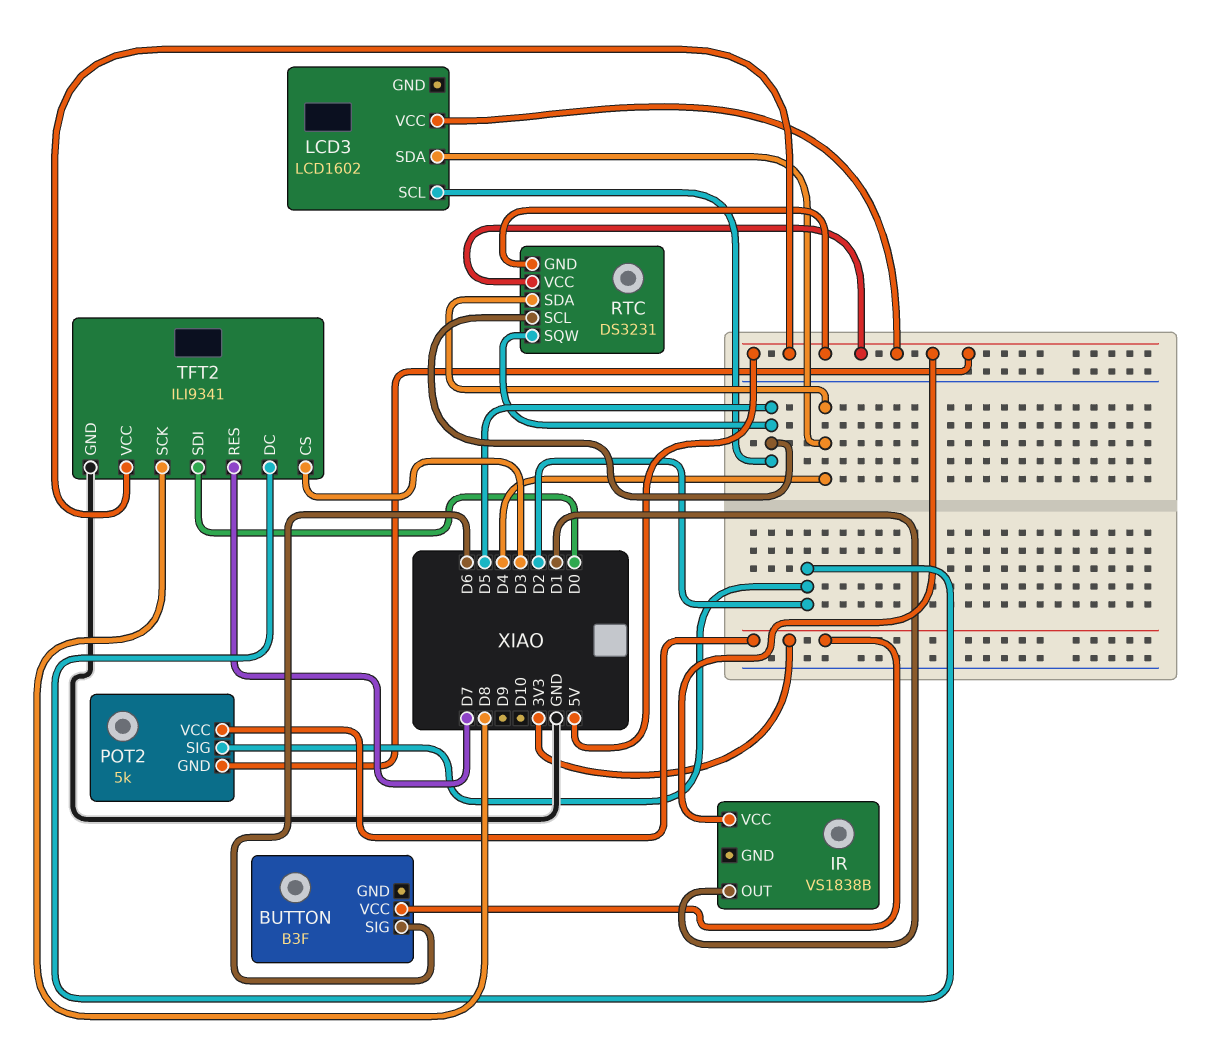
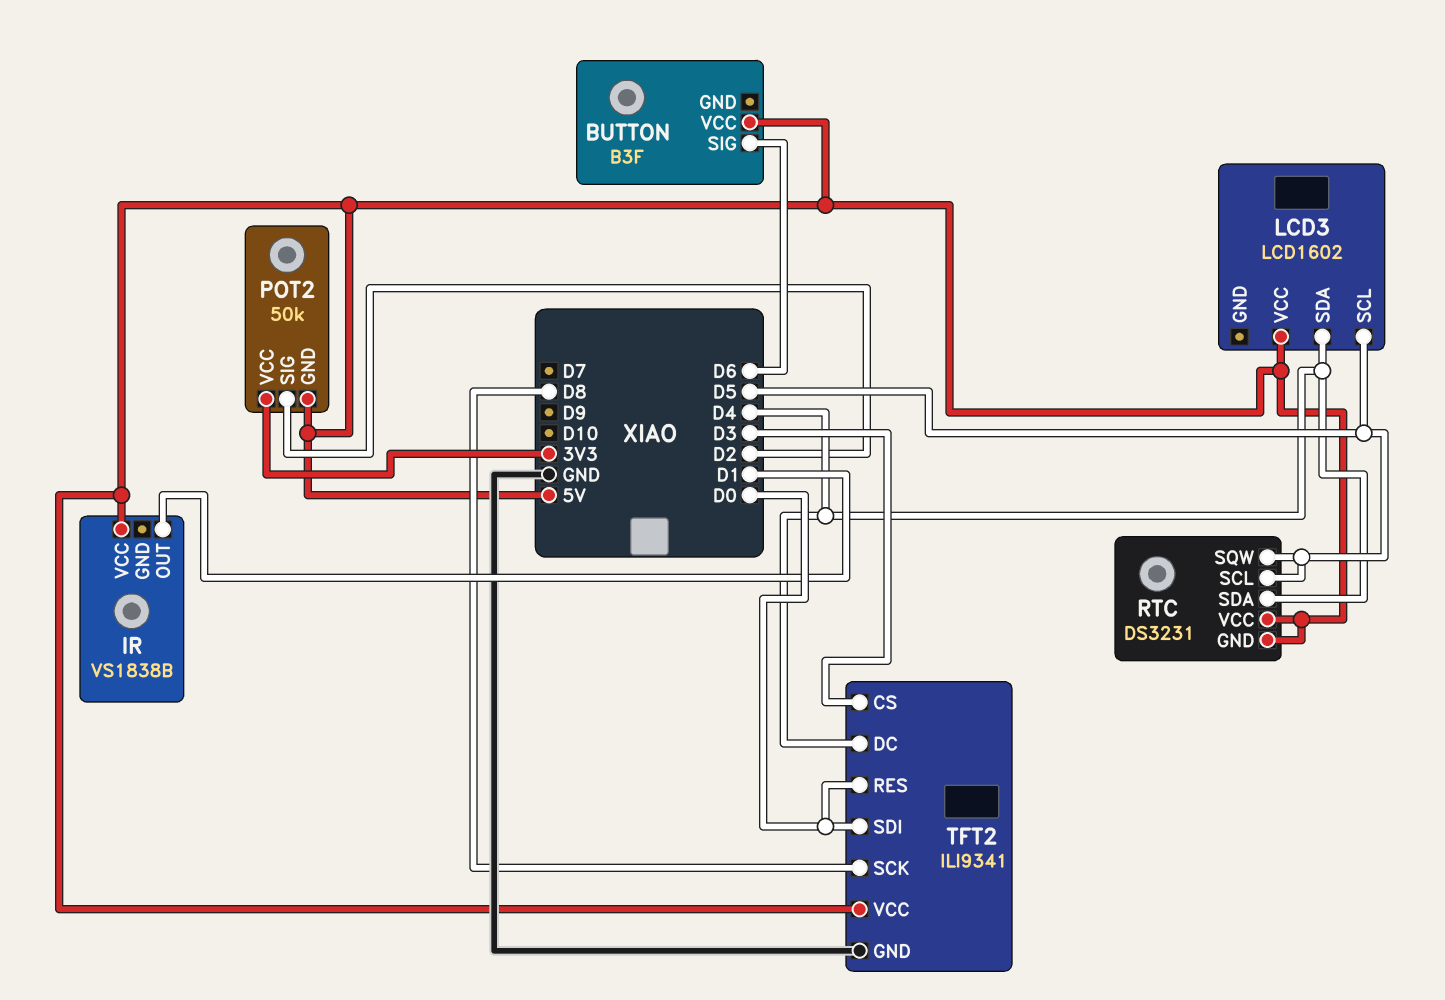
BUTTON pin VCC: 3V3 -> 5V
POT2: 5k -> 50k
TFT2 pin DC: D2 -> D4
TFT2 pin RES: D7 -> D0

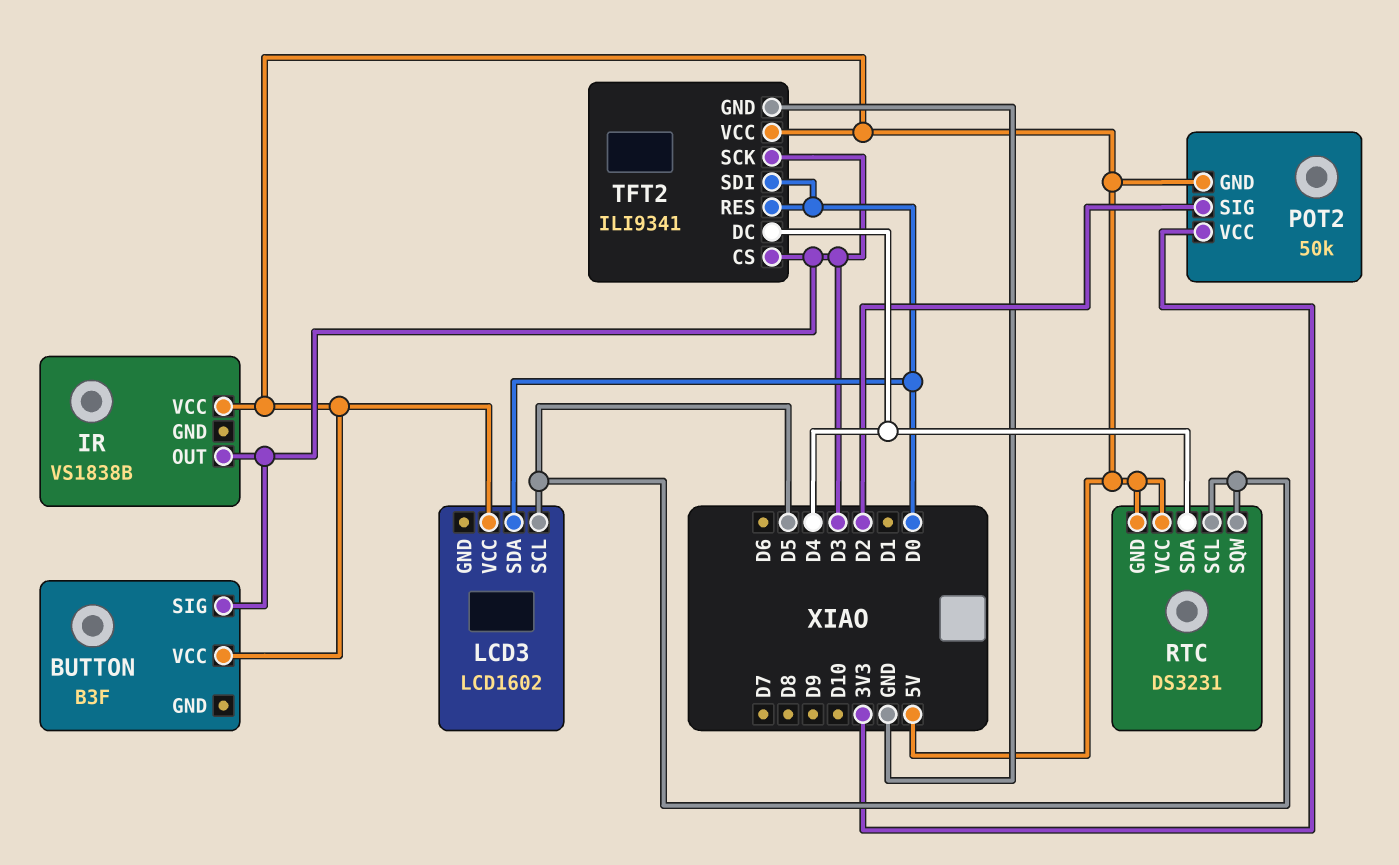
BUTTON pin SIG: D6 -> D3
IR pin OUT: D1 -> D3
LCD3 pin SDA: D4 -> D0
TFT2 pin SCK: D8 -> D3

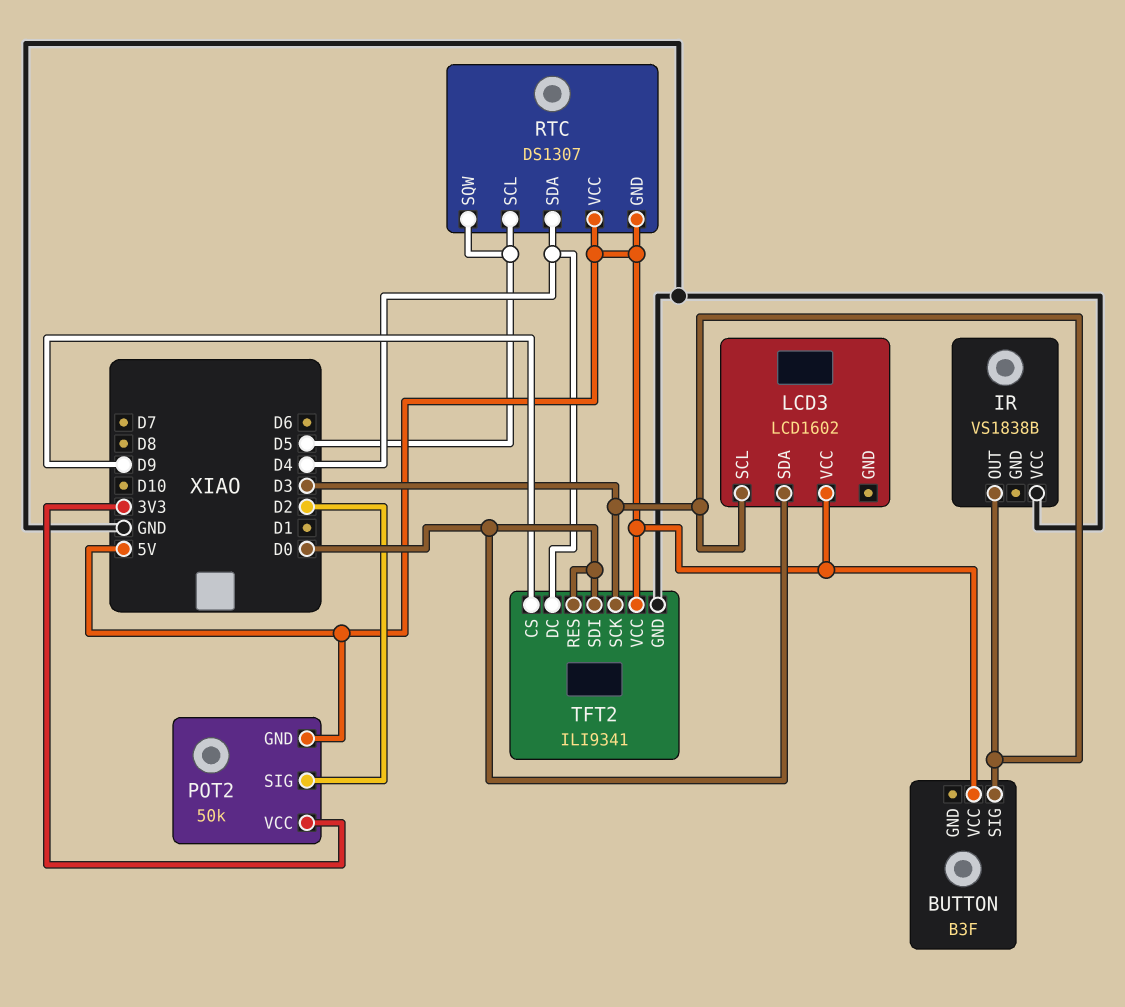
IR pin VCC: 5V -> GND
LCD3 pin SCL: D5 -> D3
RTC: DS3231 -> DS1307
TFT2 pin CS: D3 -> D9

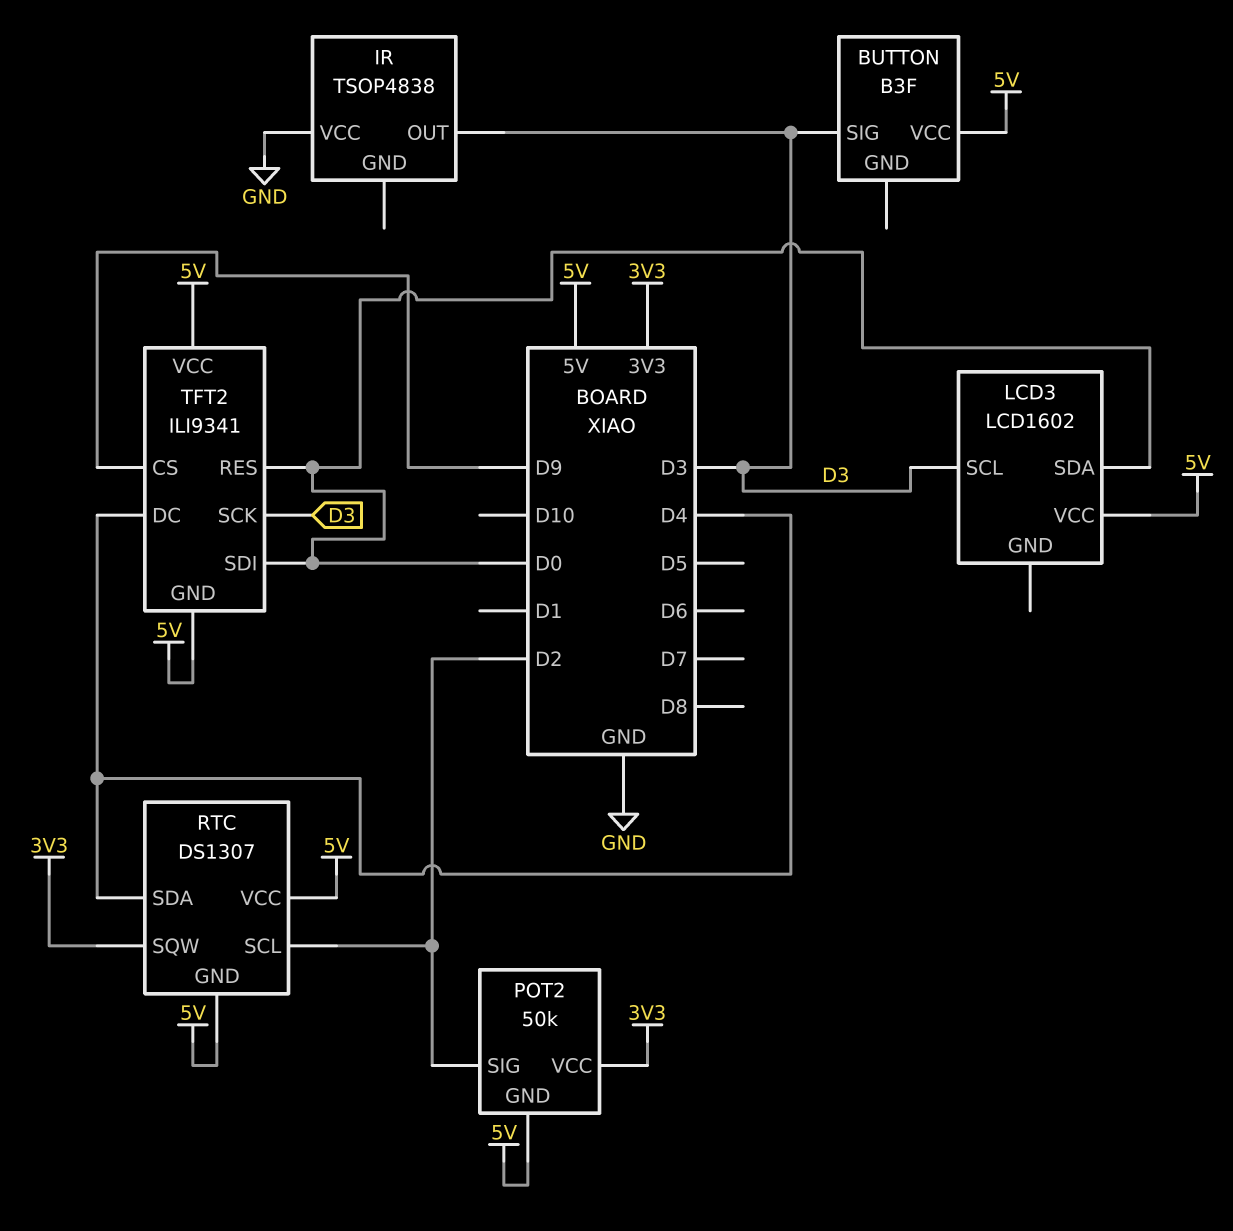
IR: VS1838B -> TSOP4838
RTC pin SCL: D5 -> D2
RTC pin SQW: D5 -> 3V3
TFT2 pin GND: GND -> 5V

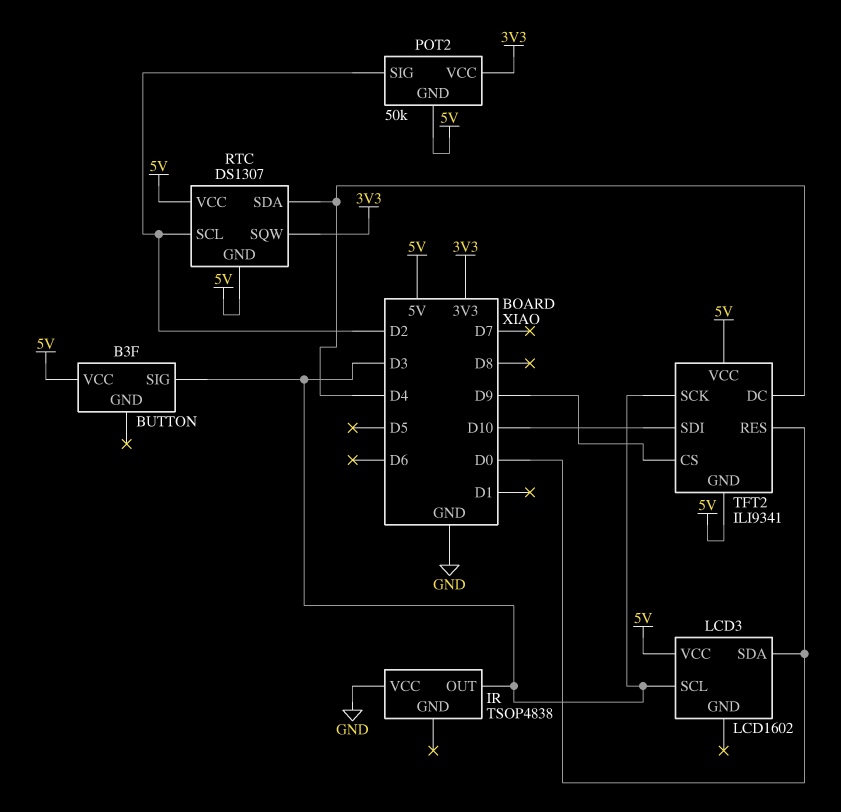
TFT2 pin SDI: D0 -> D10

